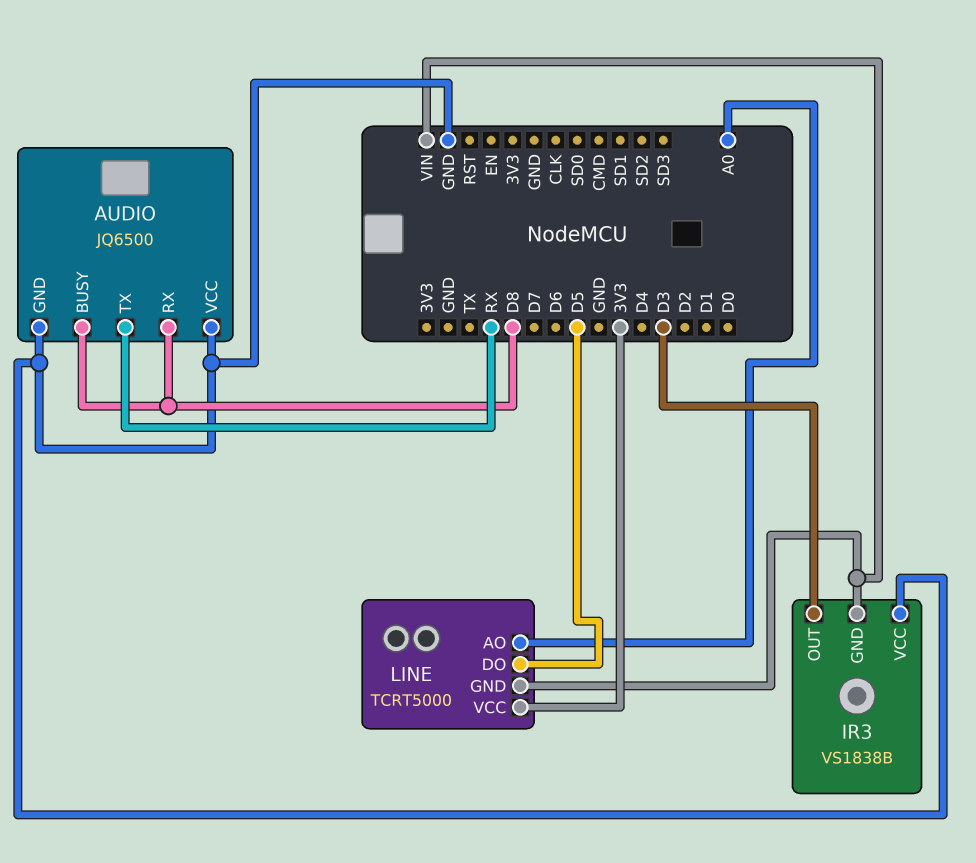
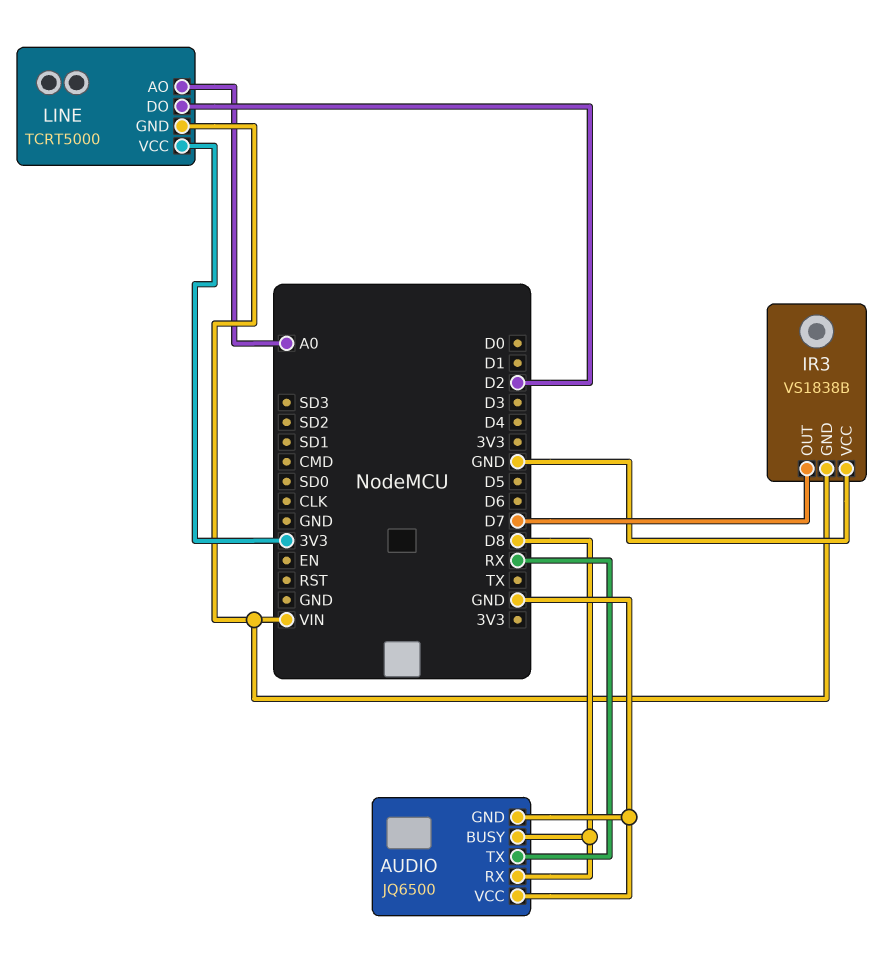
IR3 pin OUT: D3 -> D7
LINE pin DO: D5 -> D2

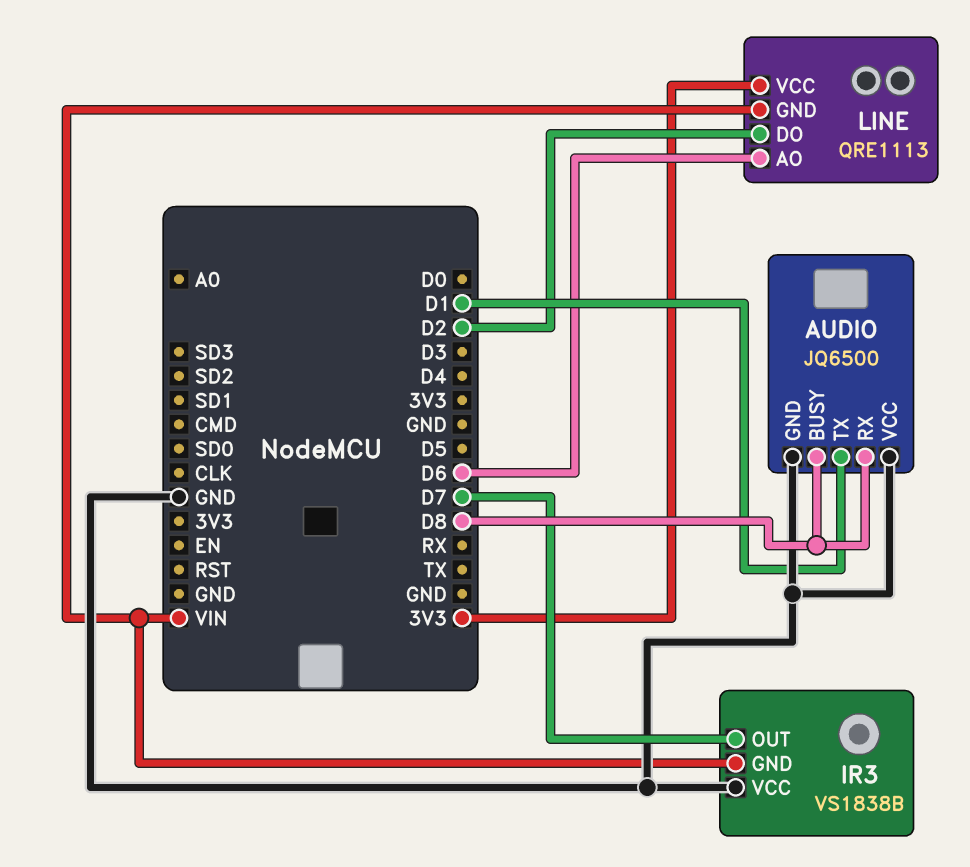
AUDIO pin TX: RX -> D1
LINE: TCRT5000 -> QRE1113
LINE pin AO: A0 -> D6

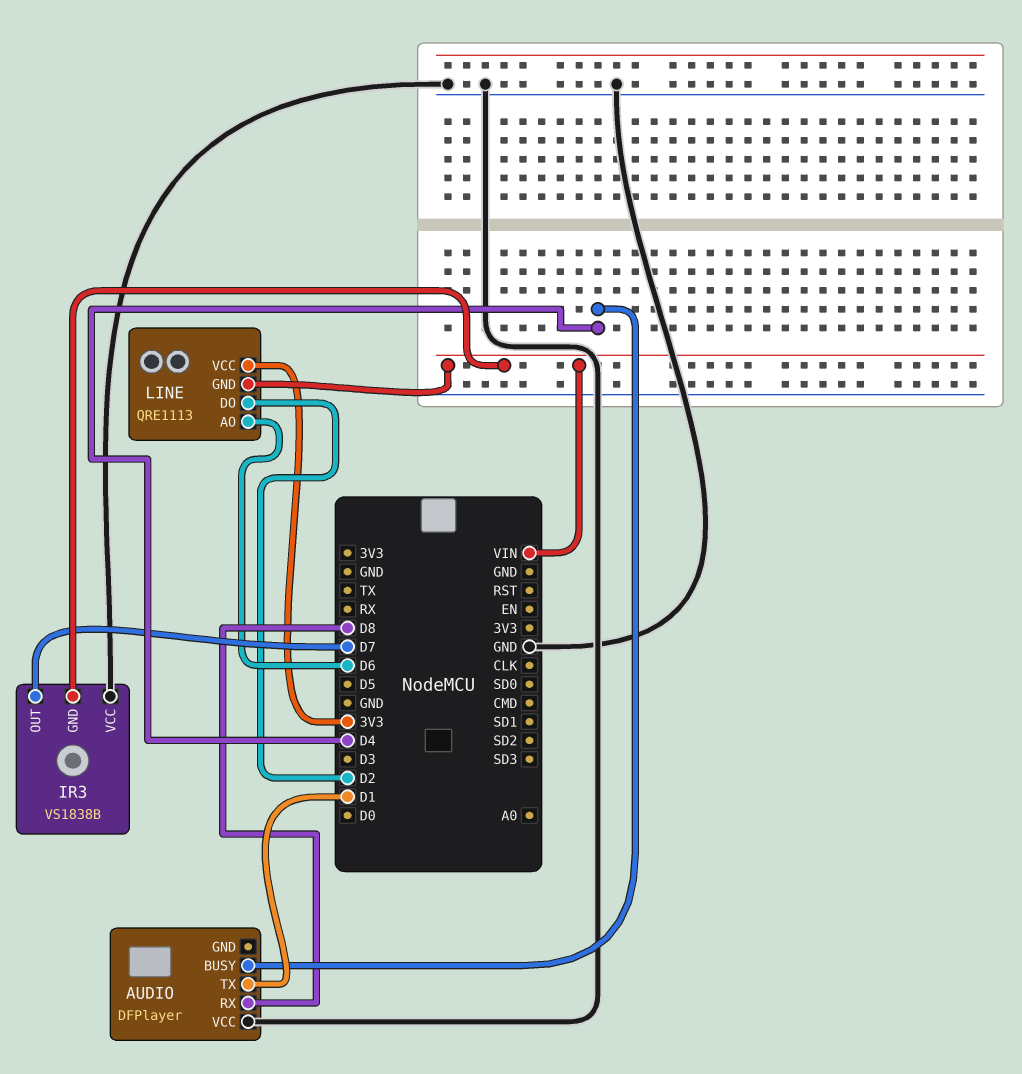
AUDIO: JQ6500 -> DFPlayer
AUDIO pin BUSY: D8 -> D4
AUDIO pin GND: GND -> none

